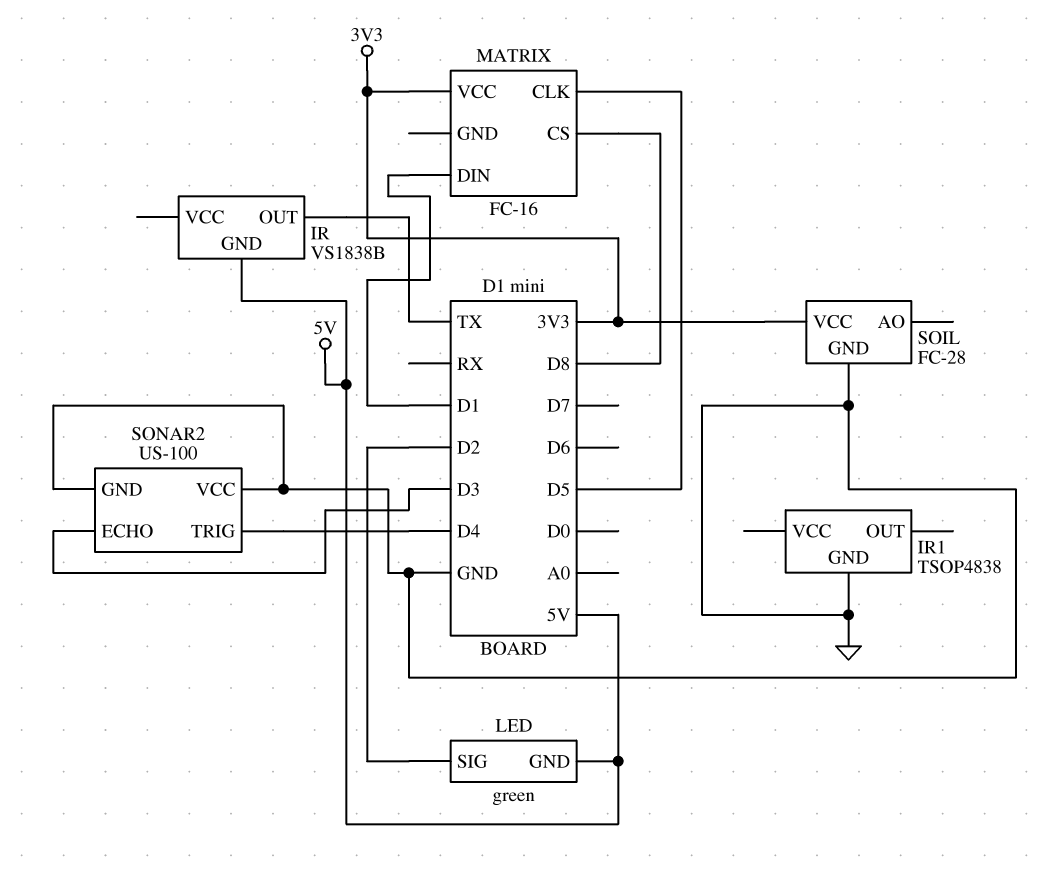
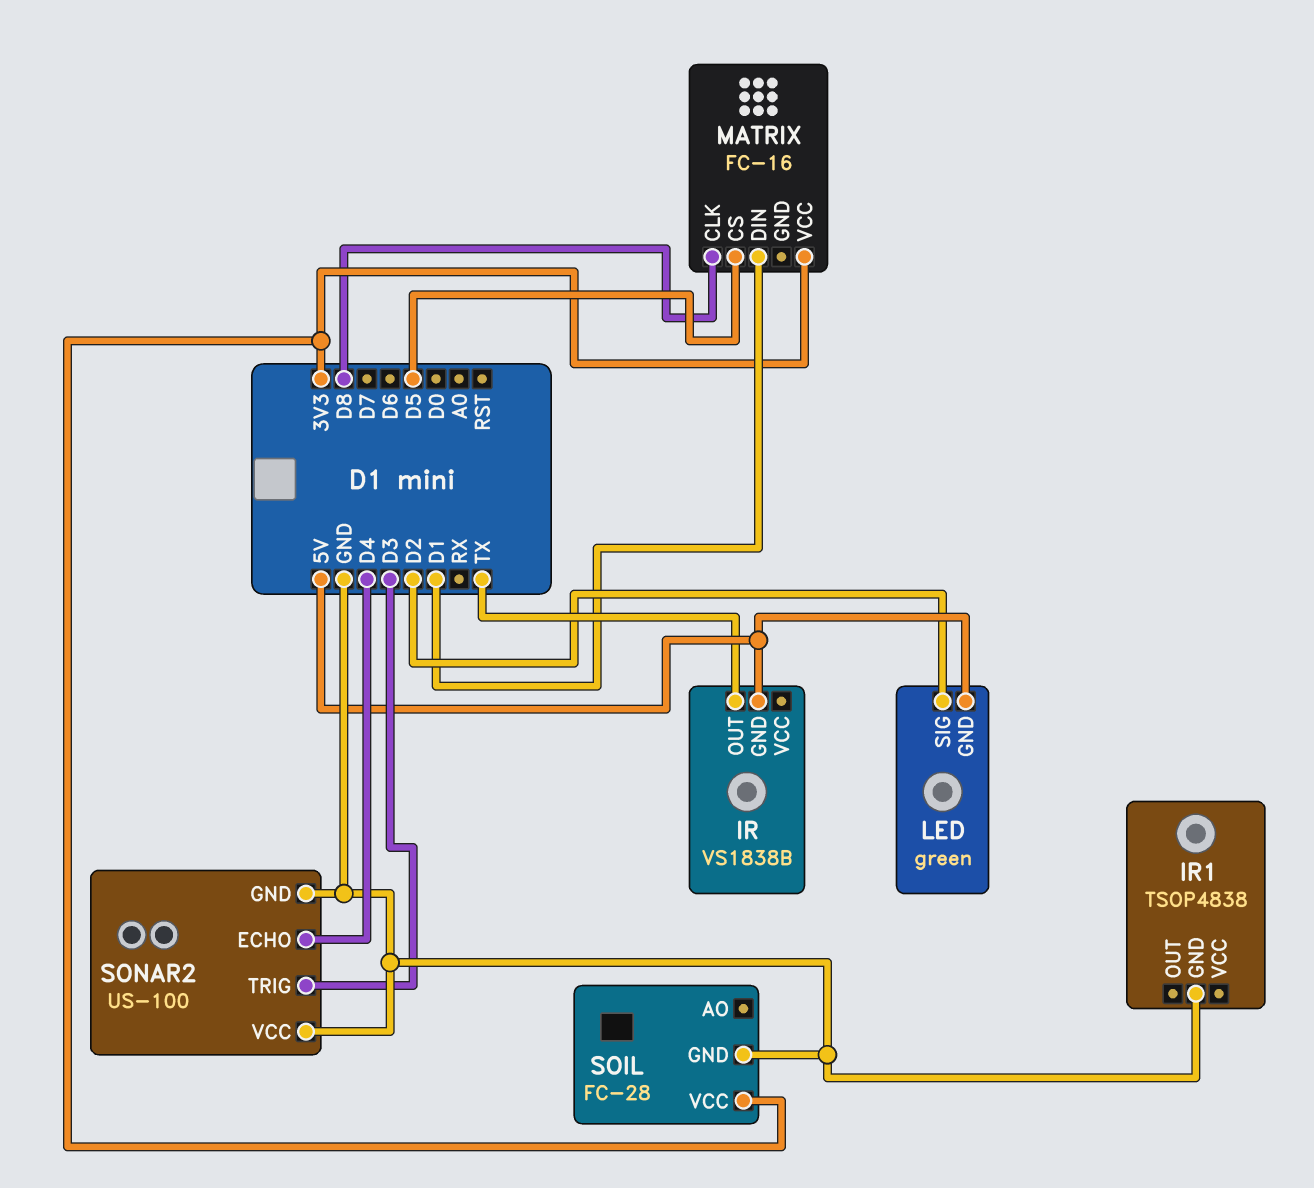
MATRIX pin CLK: D5 -> D8
MATRIX pin CS: D8 -> D5
SONAR2 pin ECHO: D3 -> D4
SONAR2 pin TRIG: D4 -> D3

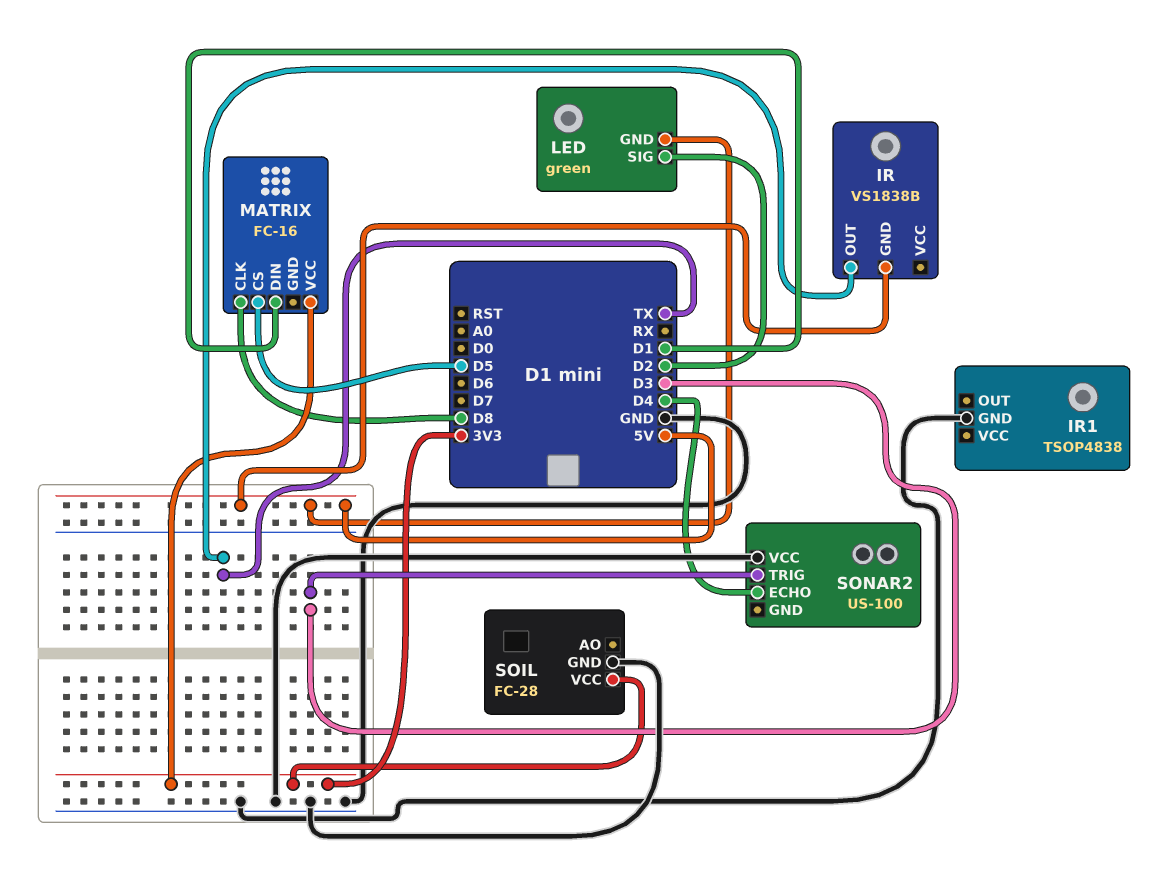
SONAR2 pin GND: GND -> none

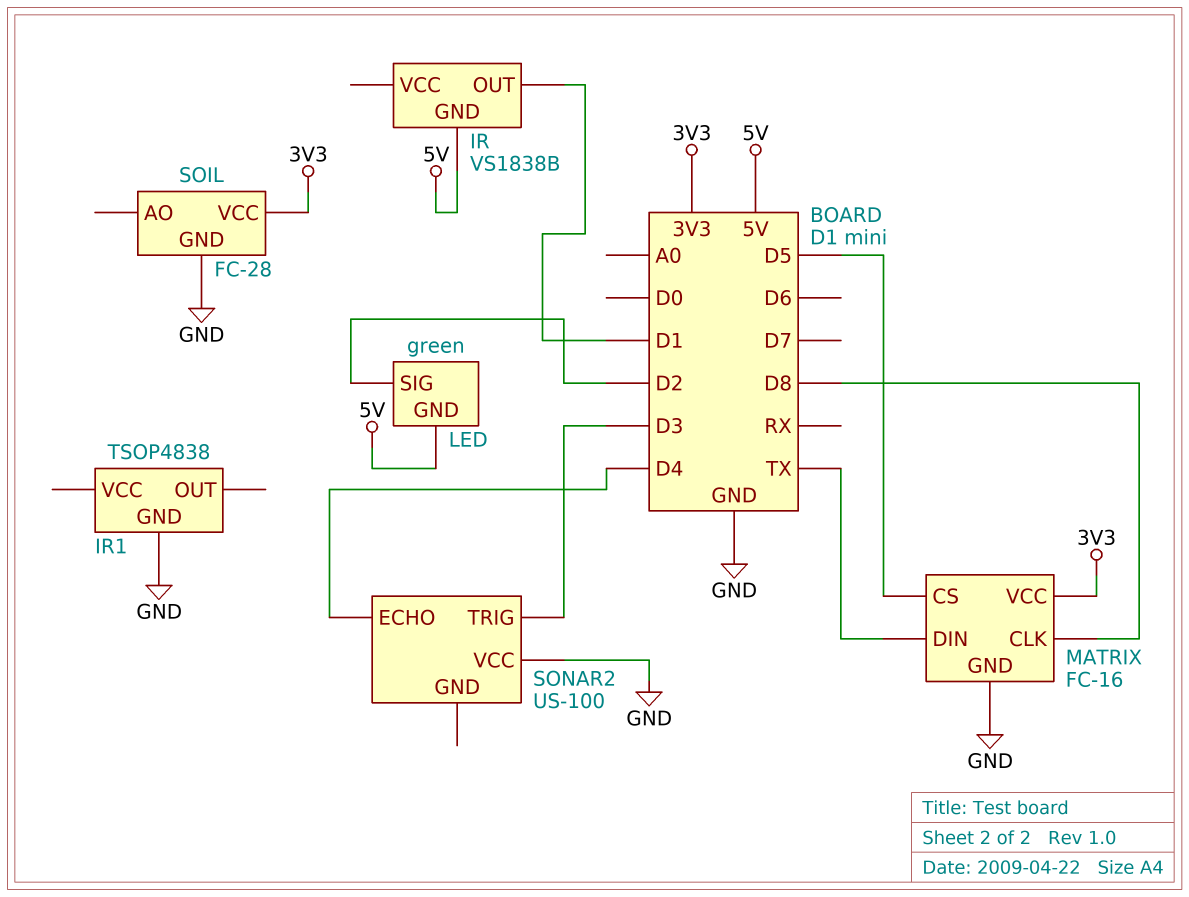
IR pin OUT: TX -> D1
MATRIX pin DIN: D1 -> TX
MATRIX pin GND: none -> GND

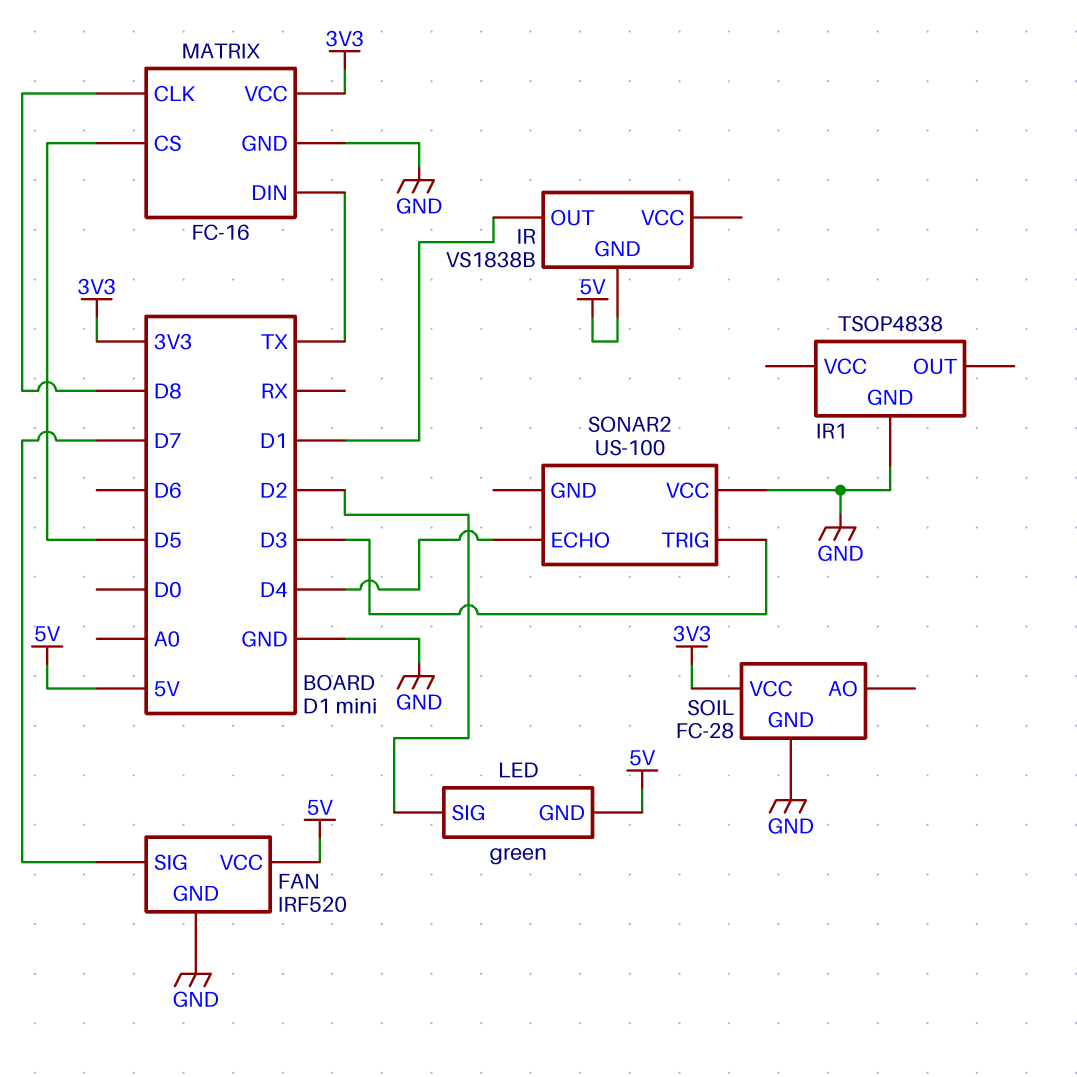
FAN: none -> IRF520
FAN pin GND: none -> GND
FAN pin SIG: none -> D7
FAN pin VCC: none -> 5V

